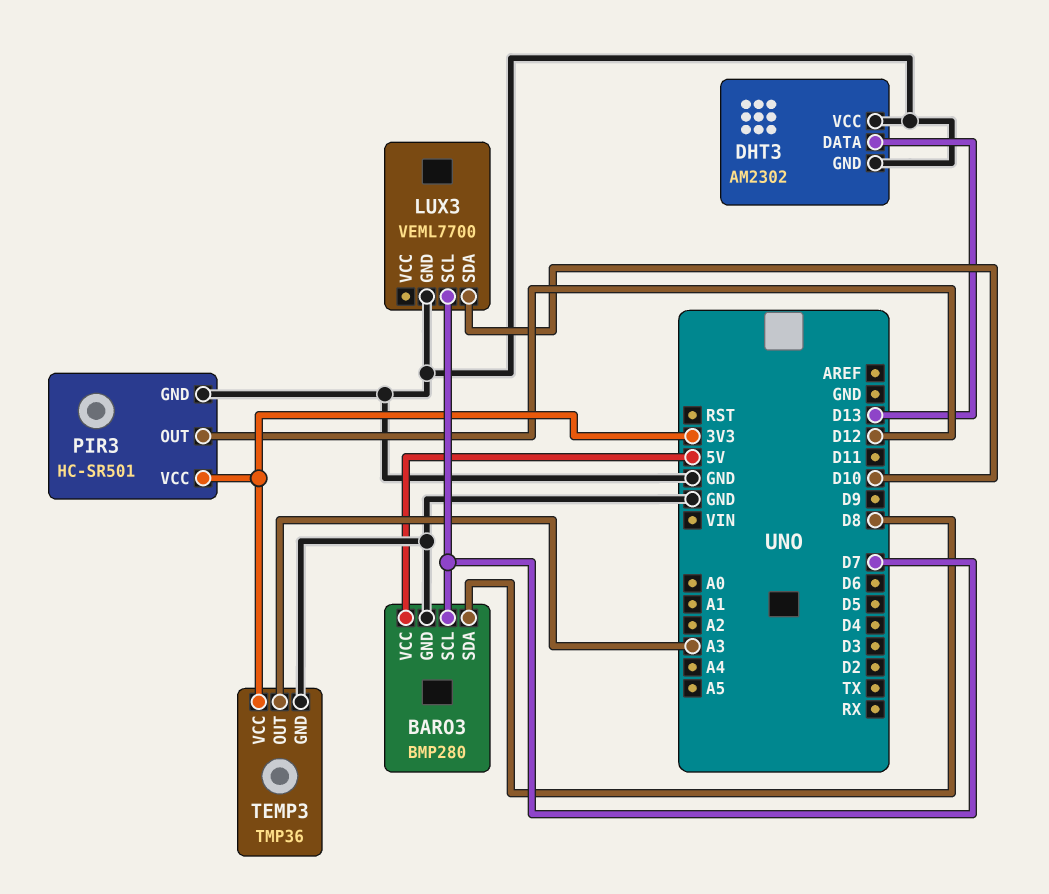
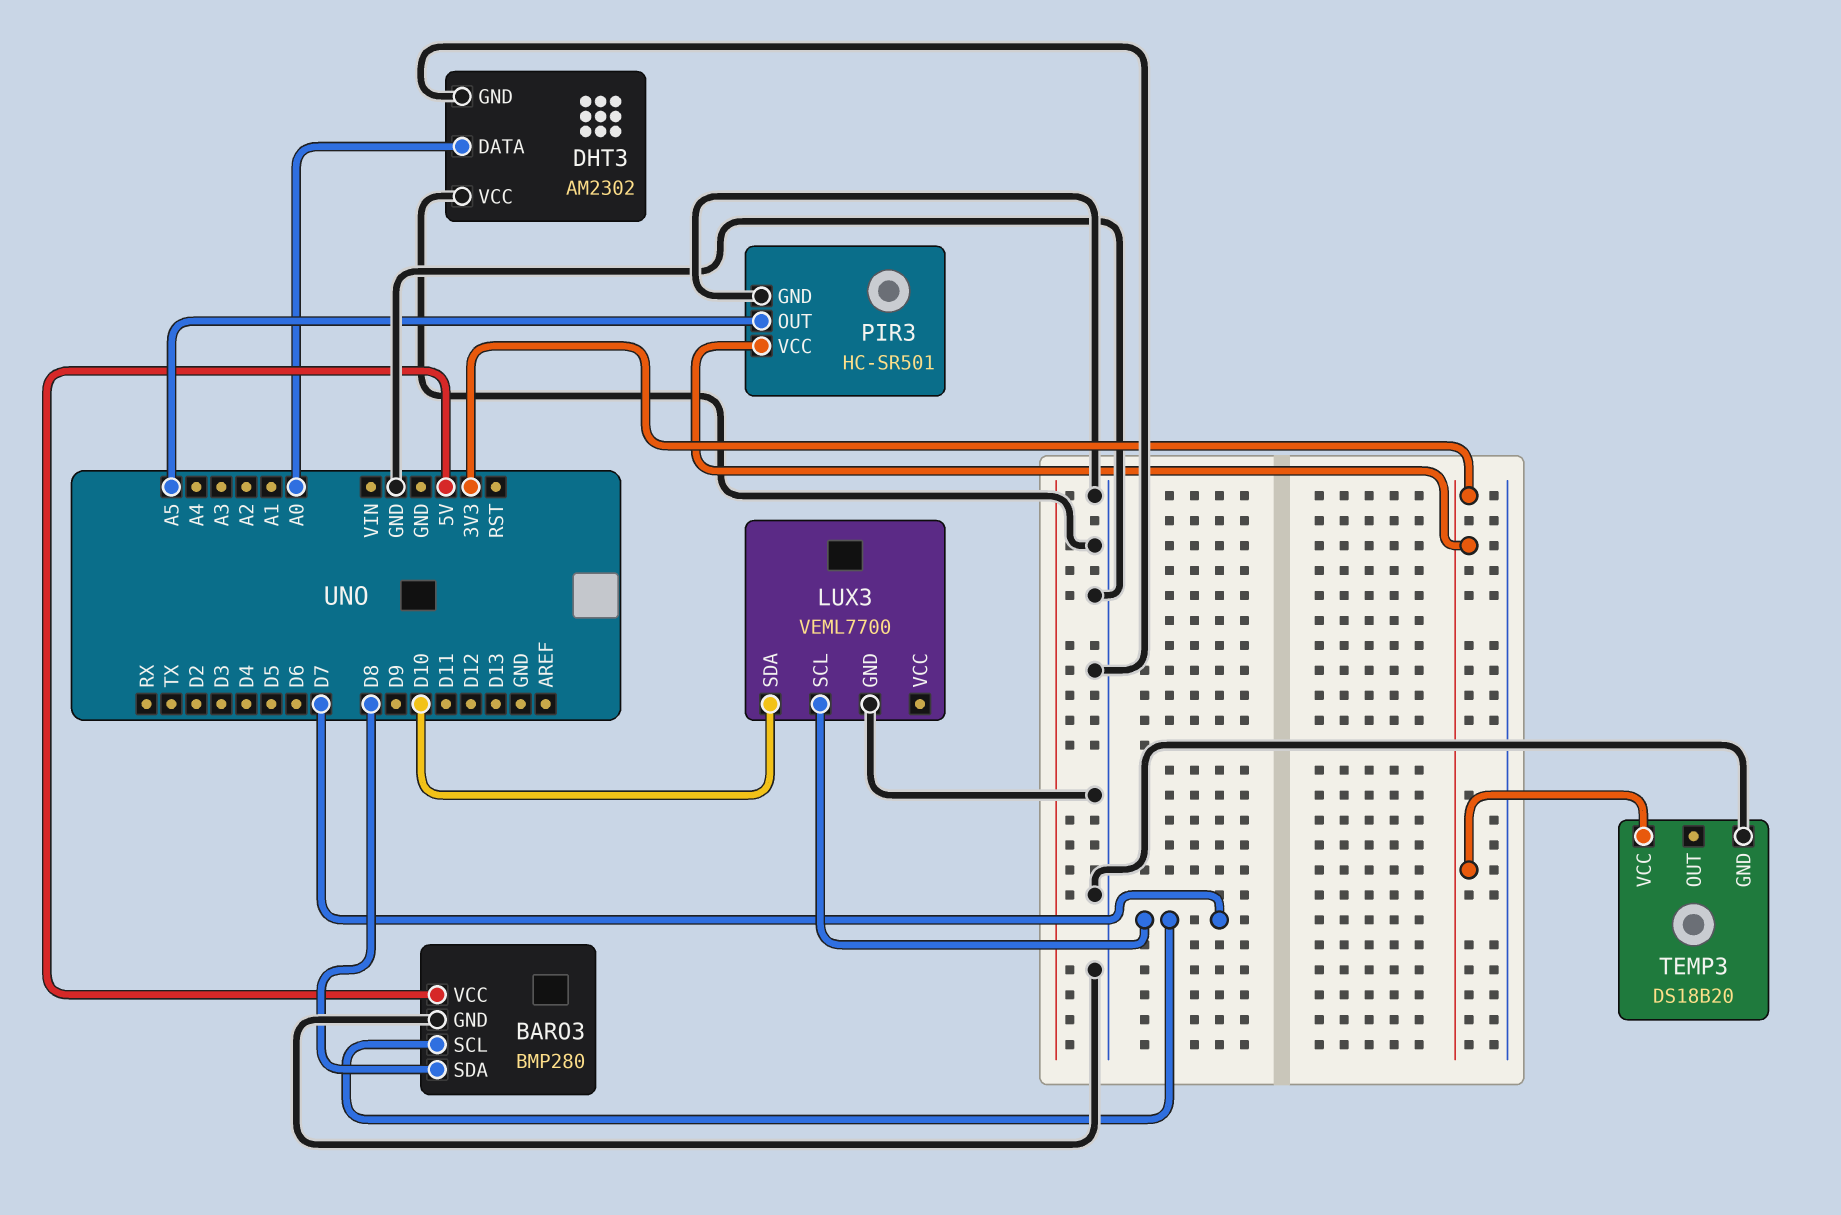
DHT3 pin DATA: D13 -> A0
PIR3 pin OUT: D12 -> A5
TEMP3: TMP36 -> DS18B20
TEMP3 pin OUT: A3 -> none

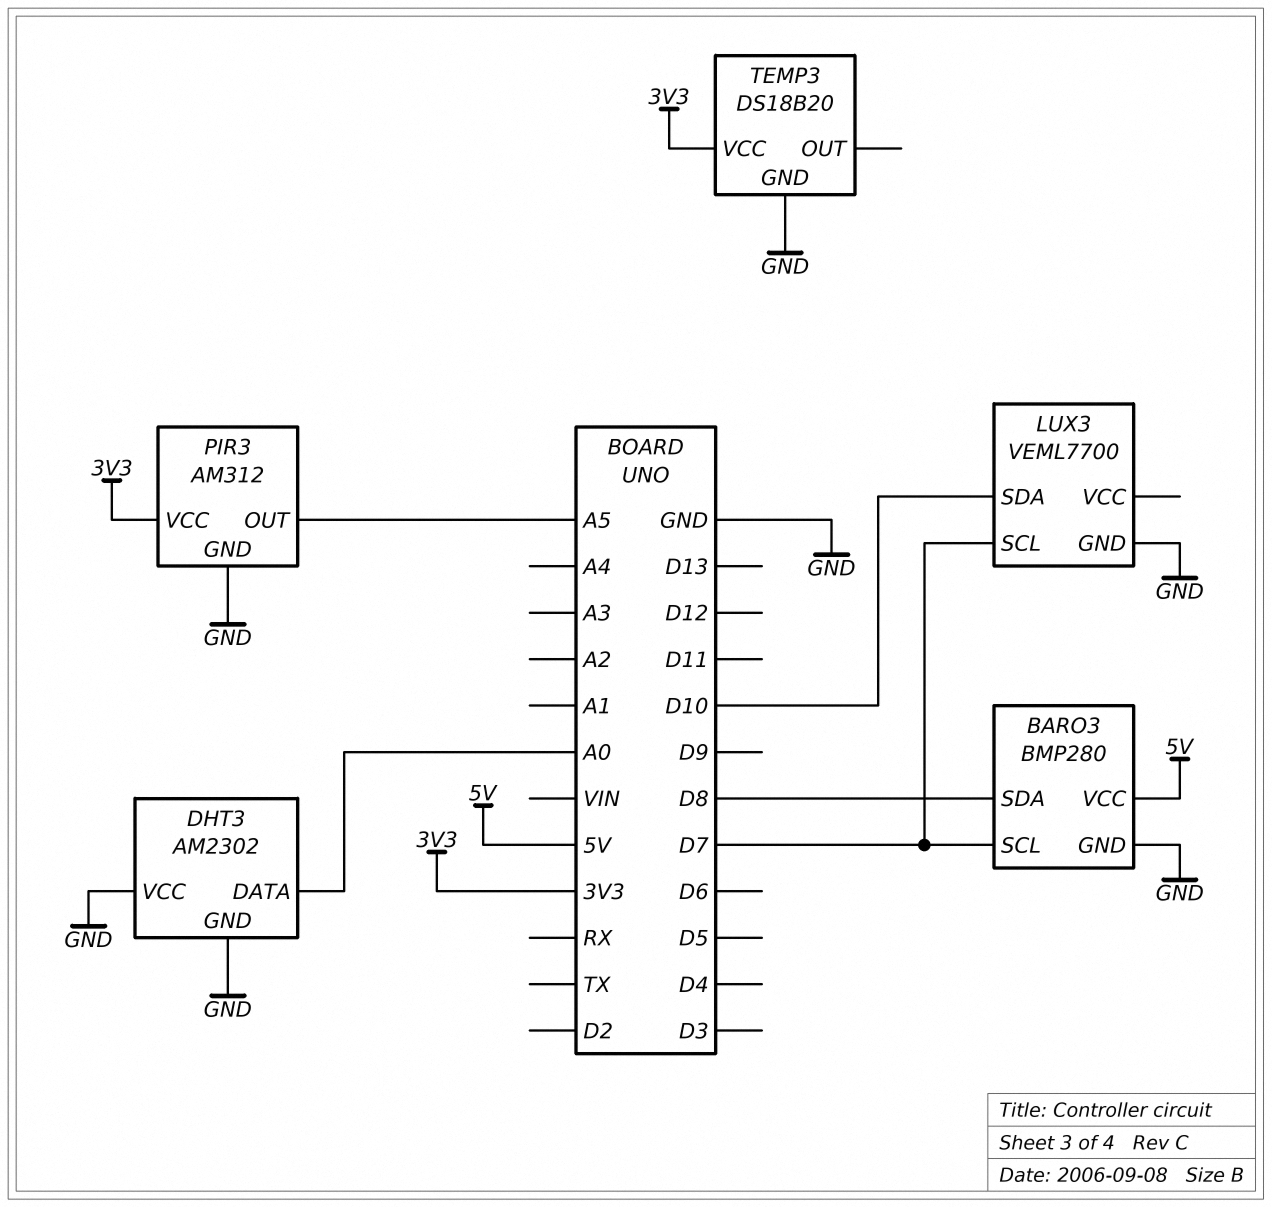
PIR3: HC-SR501 -> AM312

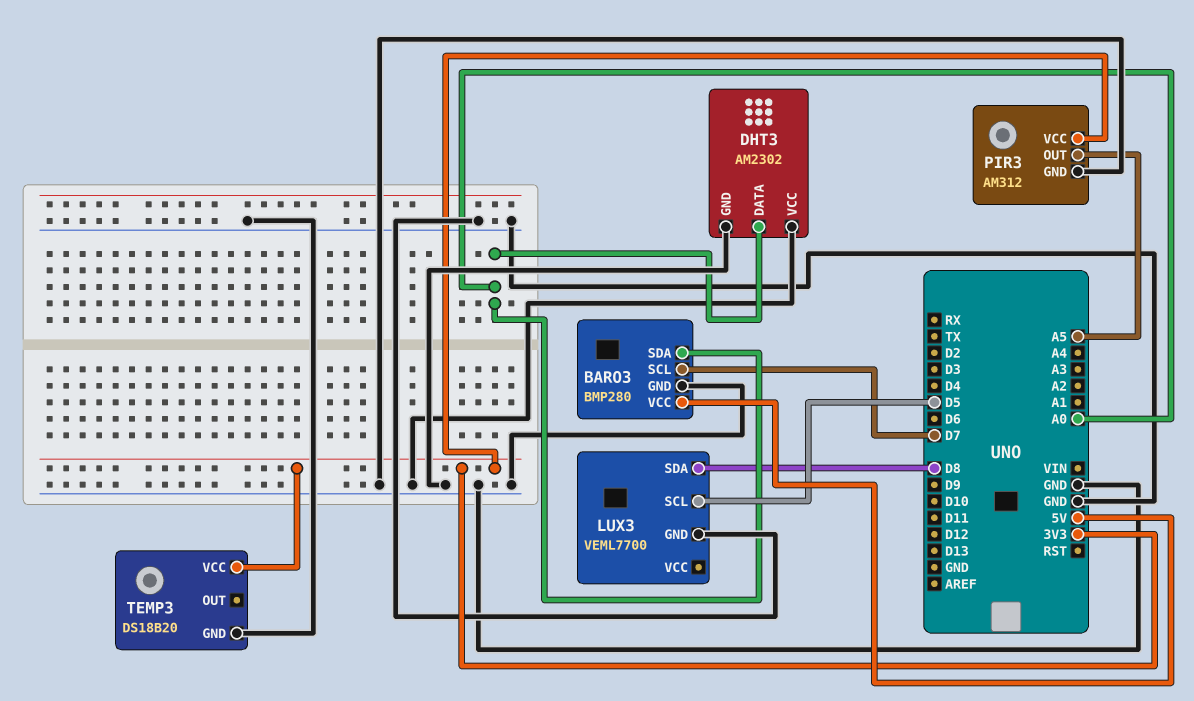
BARO3 pin SDA: D8 -> A0
LUX3 pin SCL: D7 -> D5
LUX3 pin SDA: D10 -> D8

